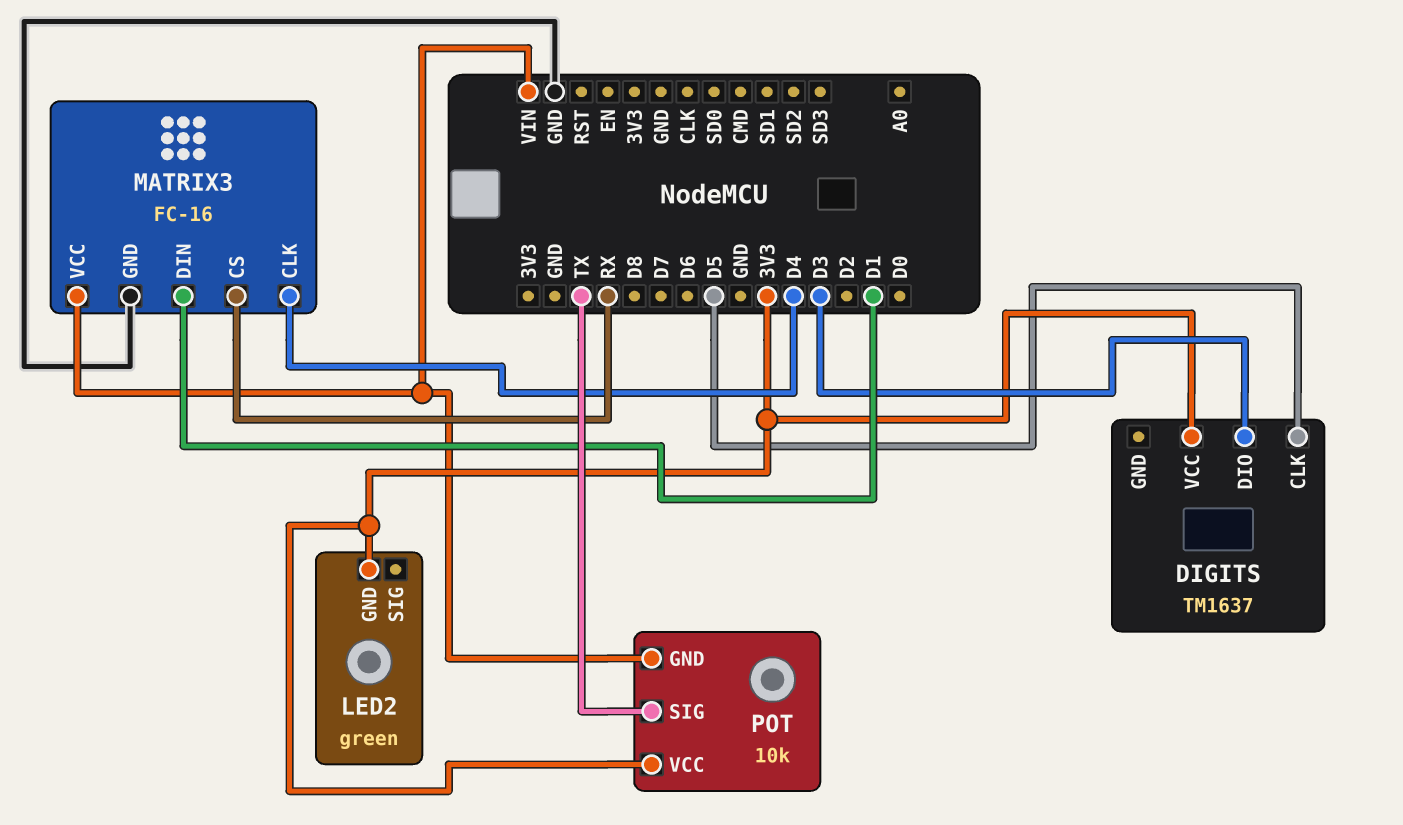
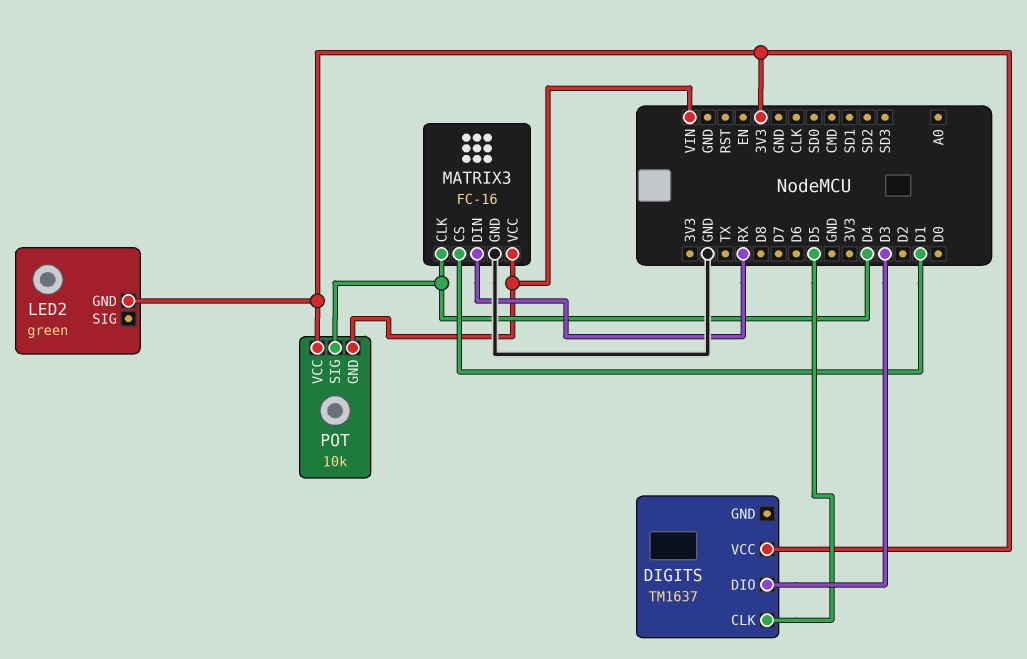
MATRIX3 pin CS: RX -> D1
MATRIX3 pin DIN: D1 -> RX
POT pin SIG: TX -> D4

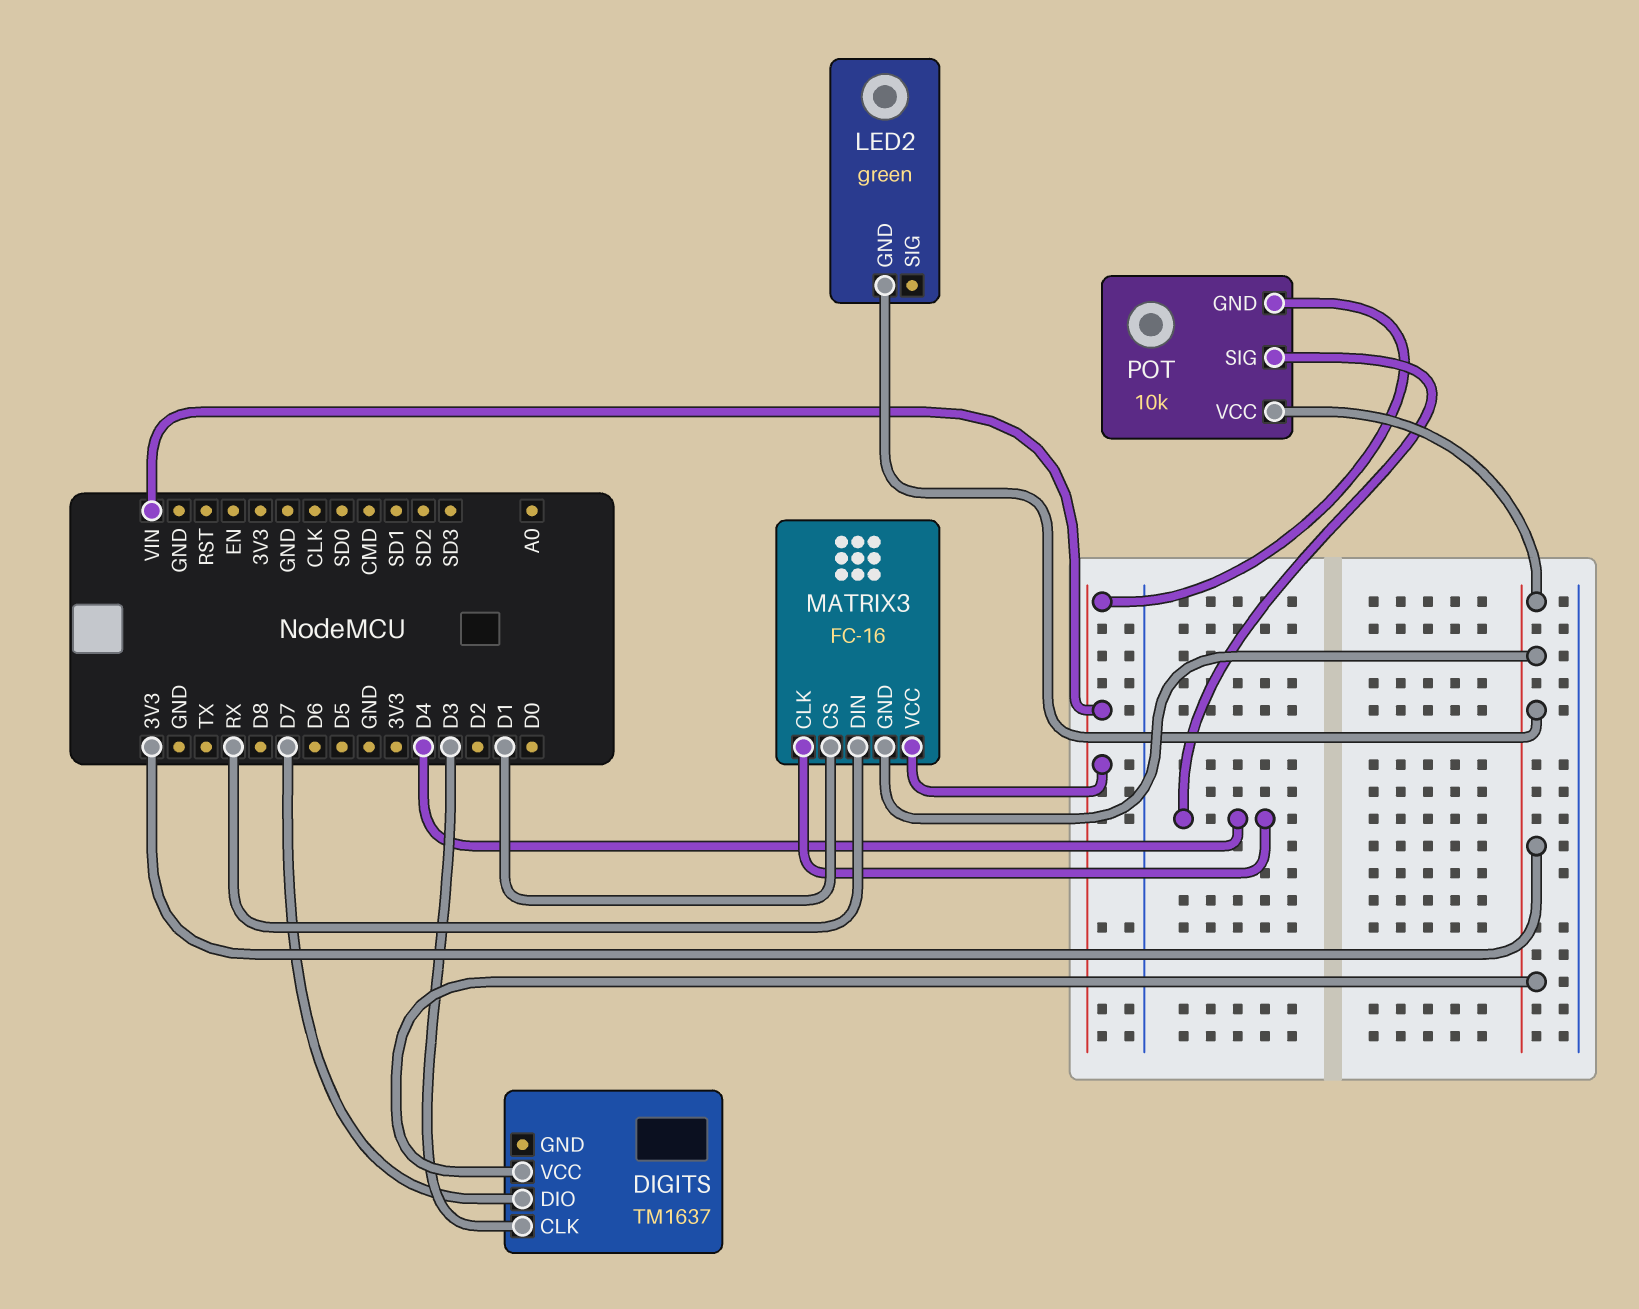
DIGITS pin CLK: D5 -> D3
DIGITS pin DIO: D3 -> D7
MATRIX3 pin GND: GND -> 3V3

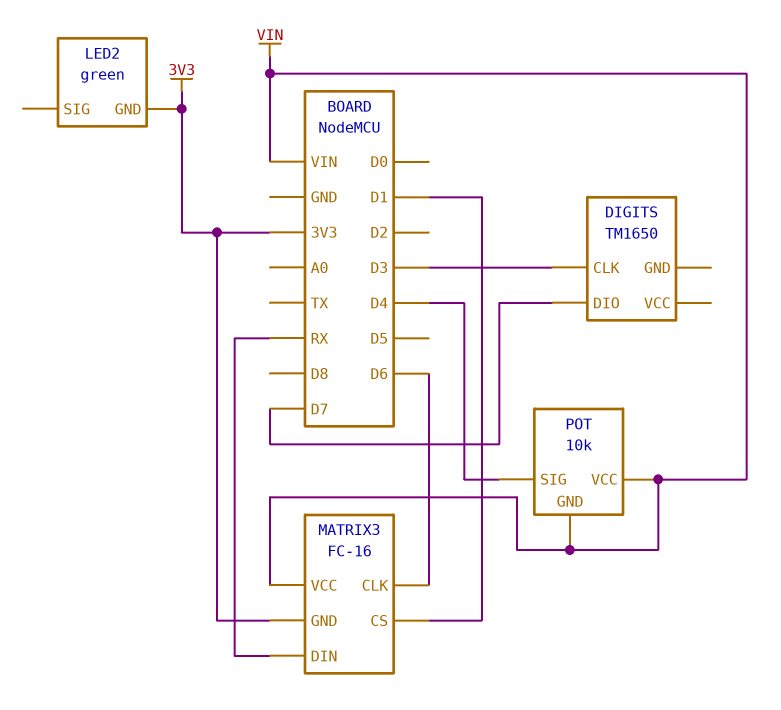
DIGITS: TM1637 -> TM1650
DIGITS pin VCC: 3V3 -> none
MATRIX3 pin CLK: D4 -> D6
POT pin VCC: 3V3 -> VIN

